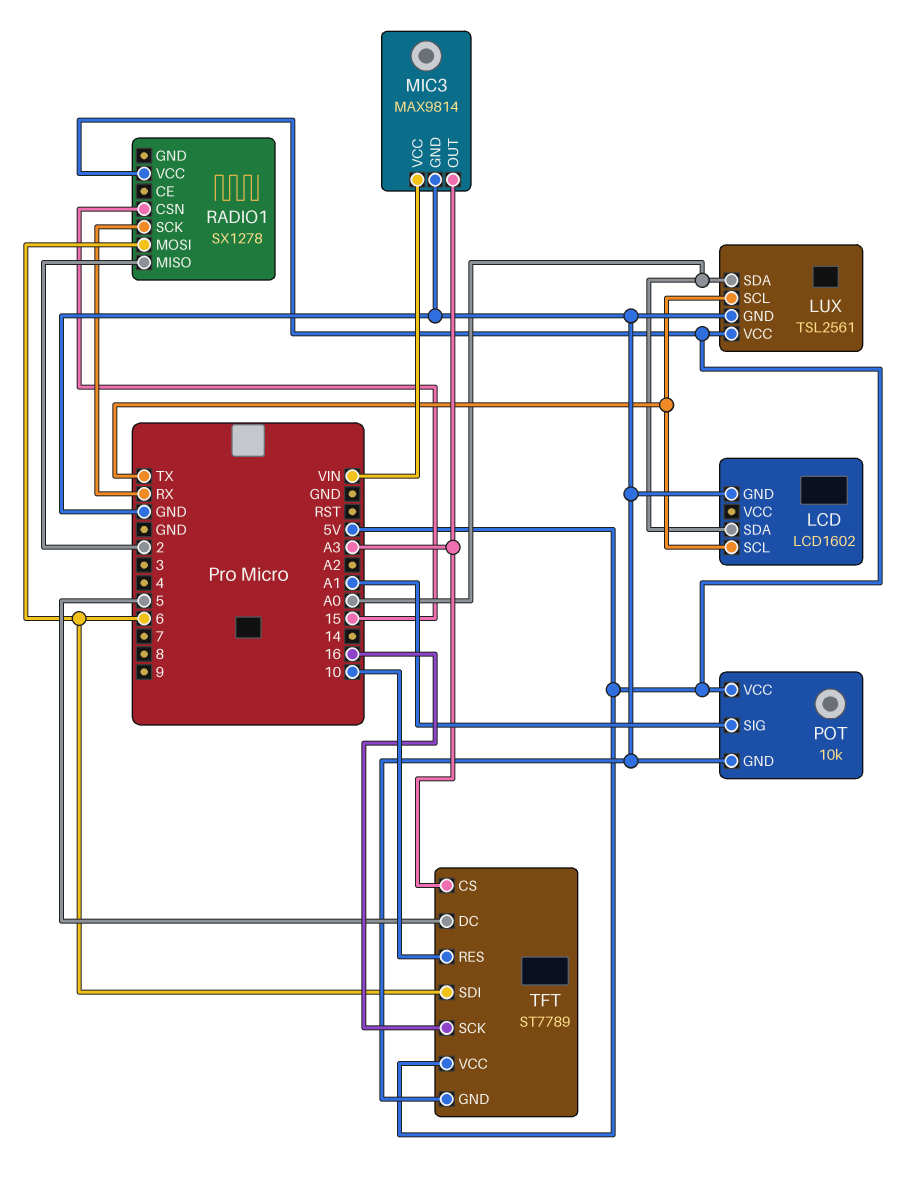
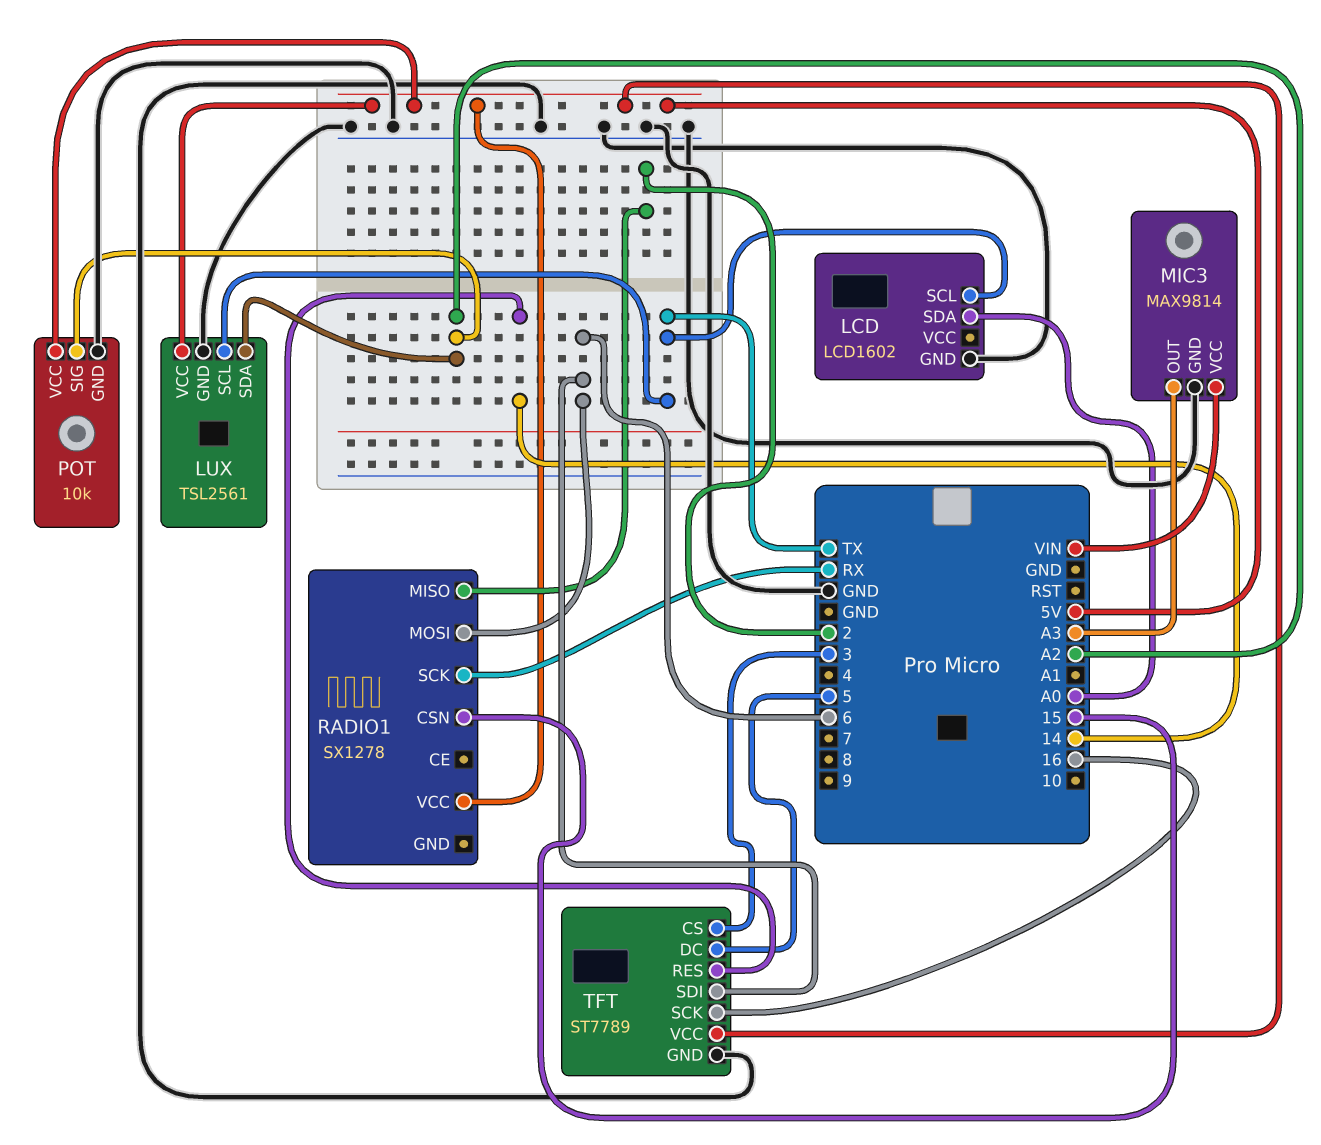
LUX pin SDA: A0 -> A2
POT pin SIG: A1 -> A2
TFT pin CS: A3 -> 3
TFT pin RES: 10 -> 14

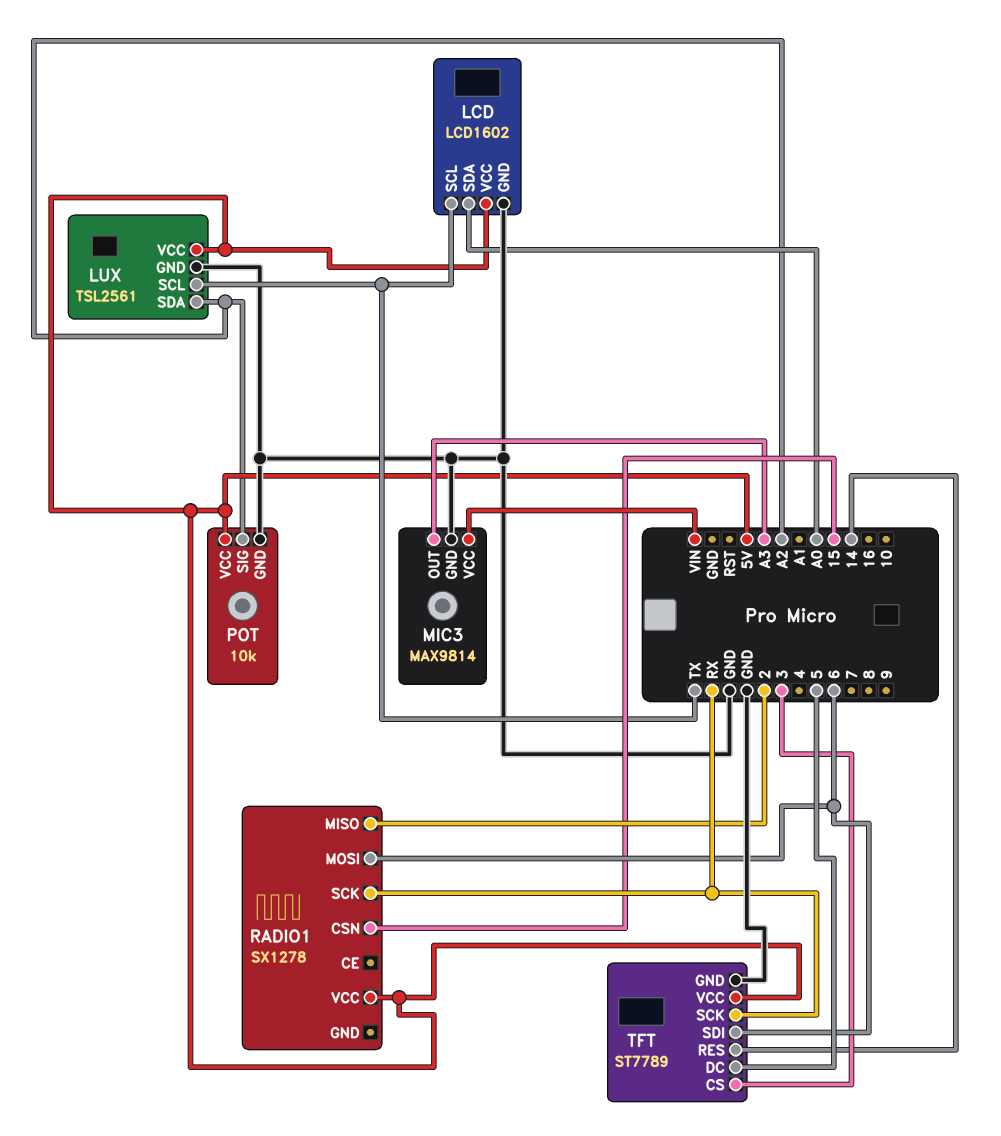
LCD pin VCC: none -> 5V
TFT pin SCK: 16 -> RX

